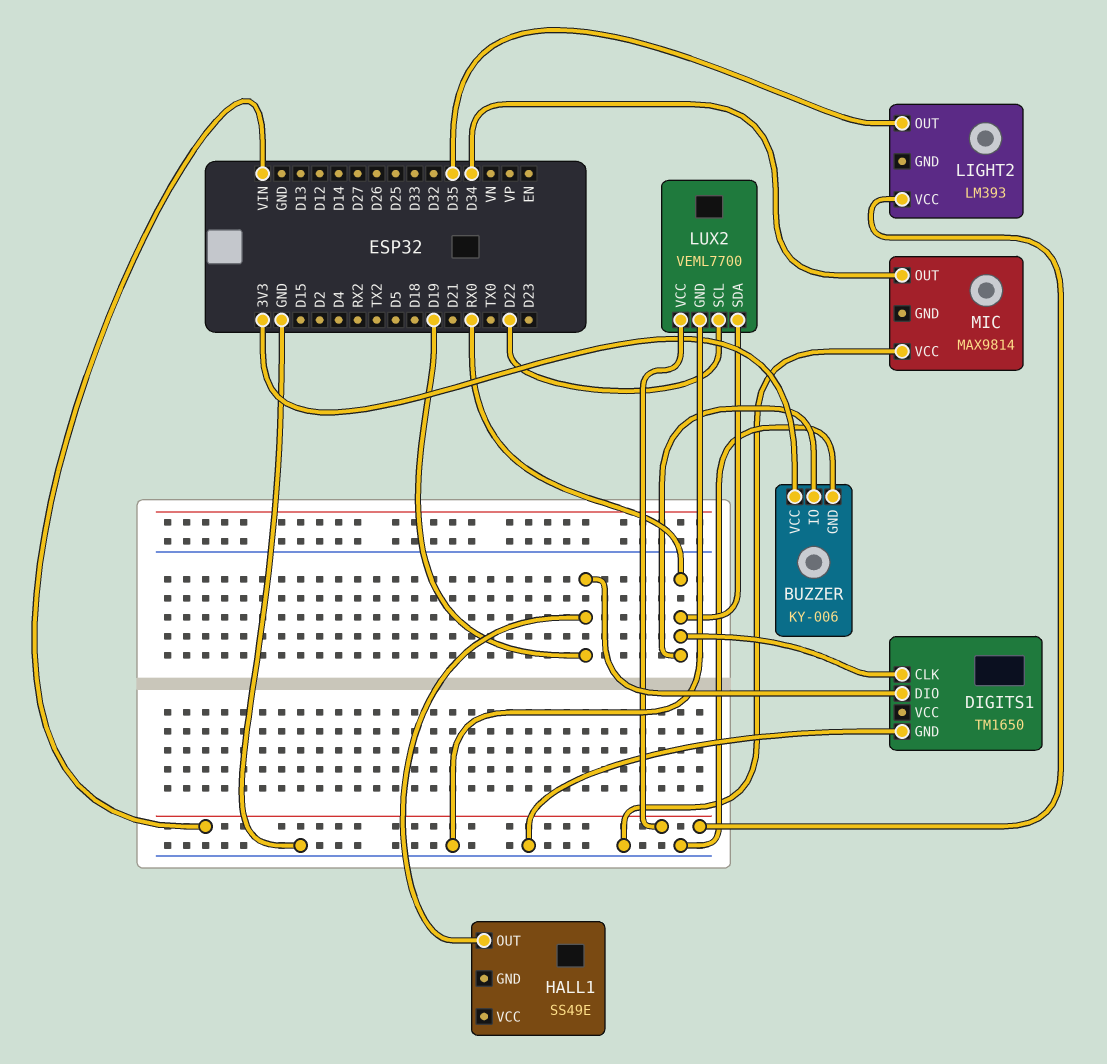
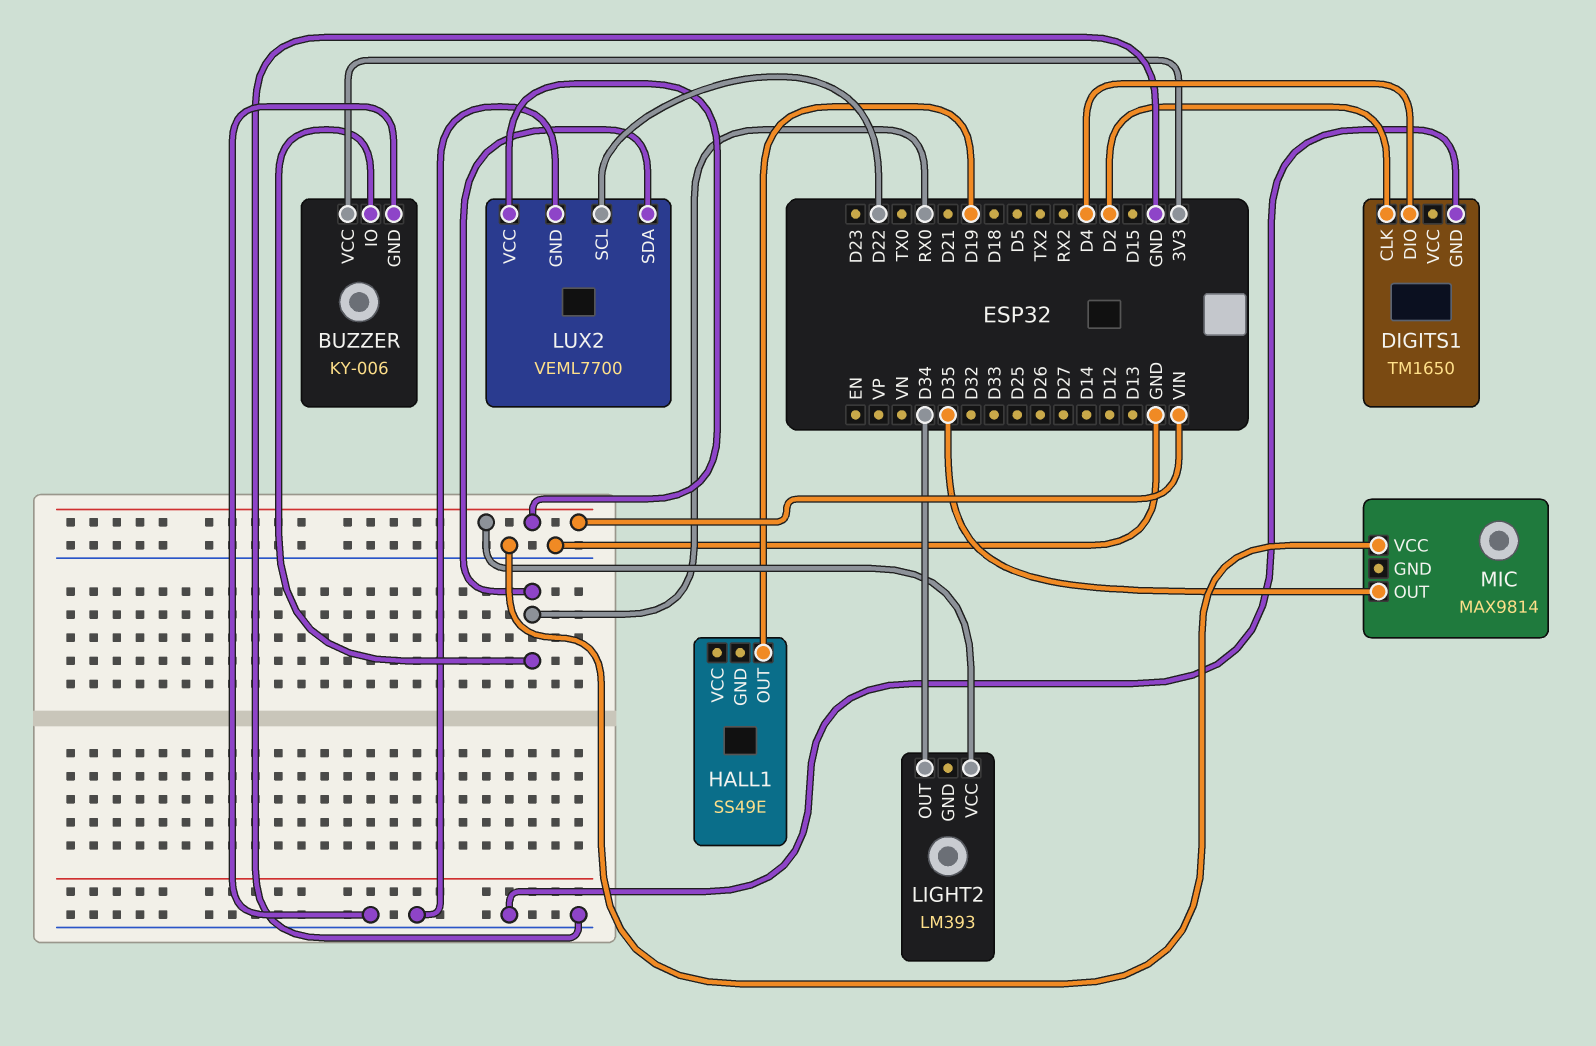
DIGITS1 pin CLK: RX0 -> D2
DIGITS1 pin DIO: D19 -> D4
LIGHT2 pin OUT: D35 -> D34
MIC pin OUT: D34 -> D35

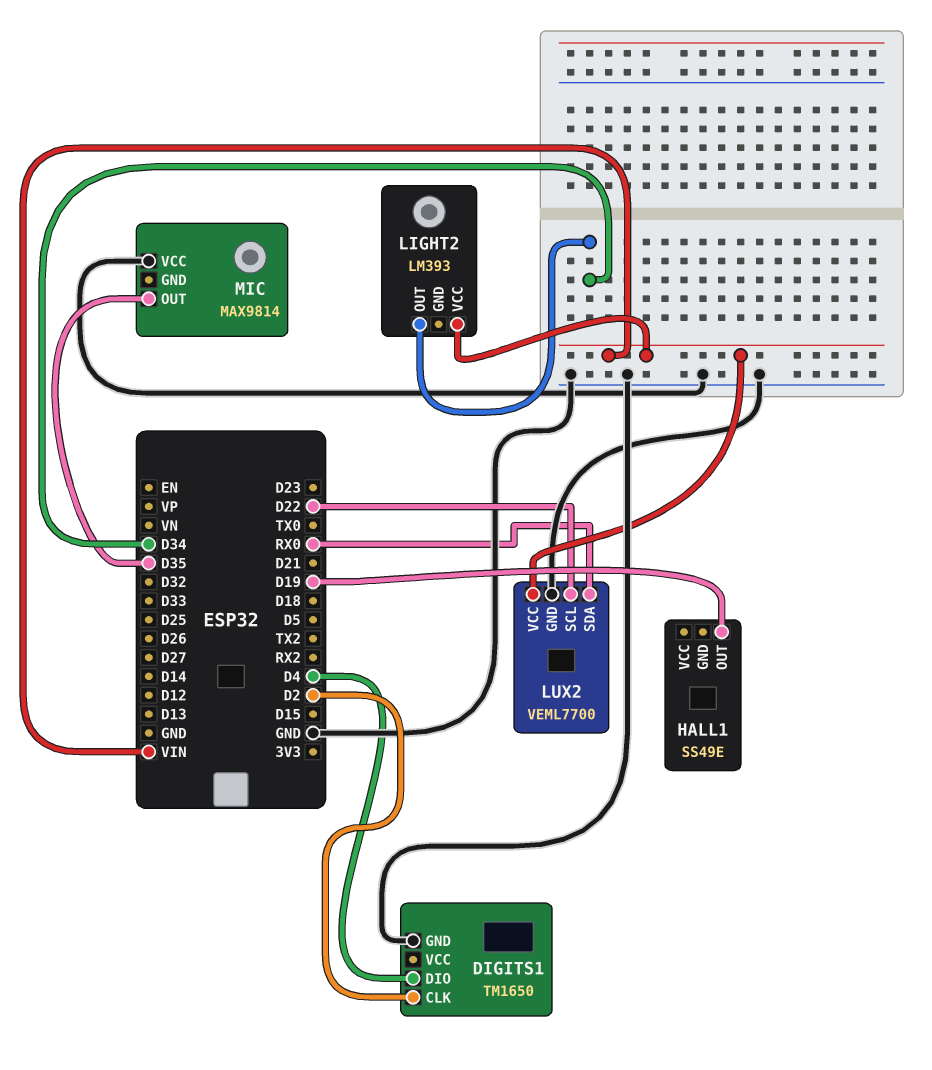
BUZZER: KY-006 -> none
BUZZER pin GND: GND -> none
BUZZER pin IO: RX0 -> none
BUZZER pin VCC: 3V3 -> none

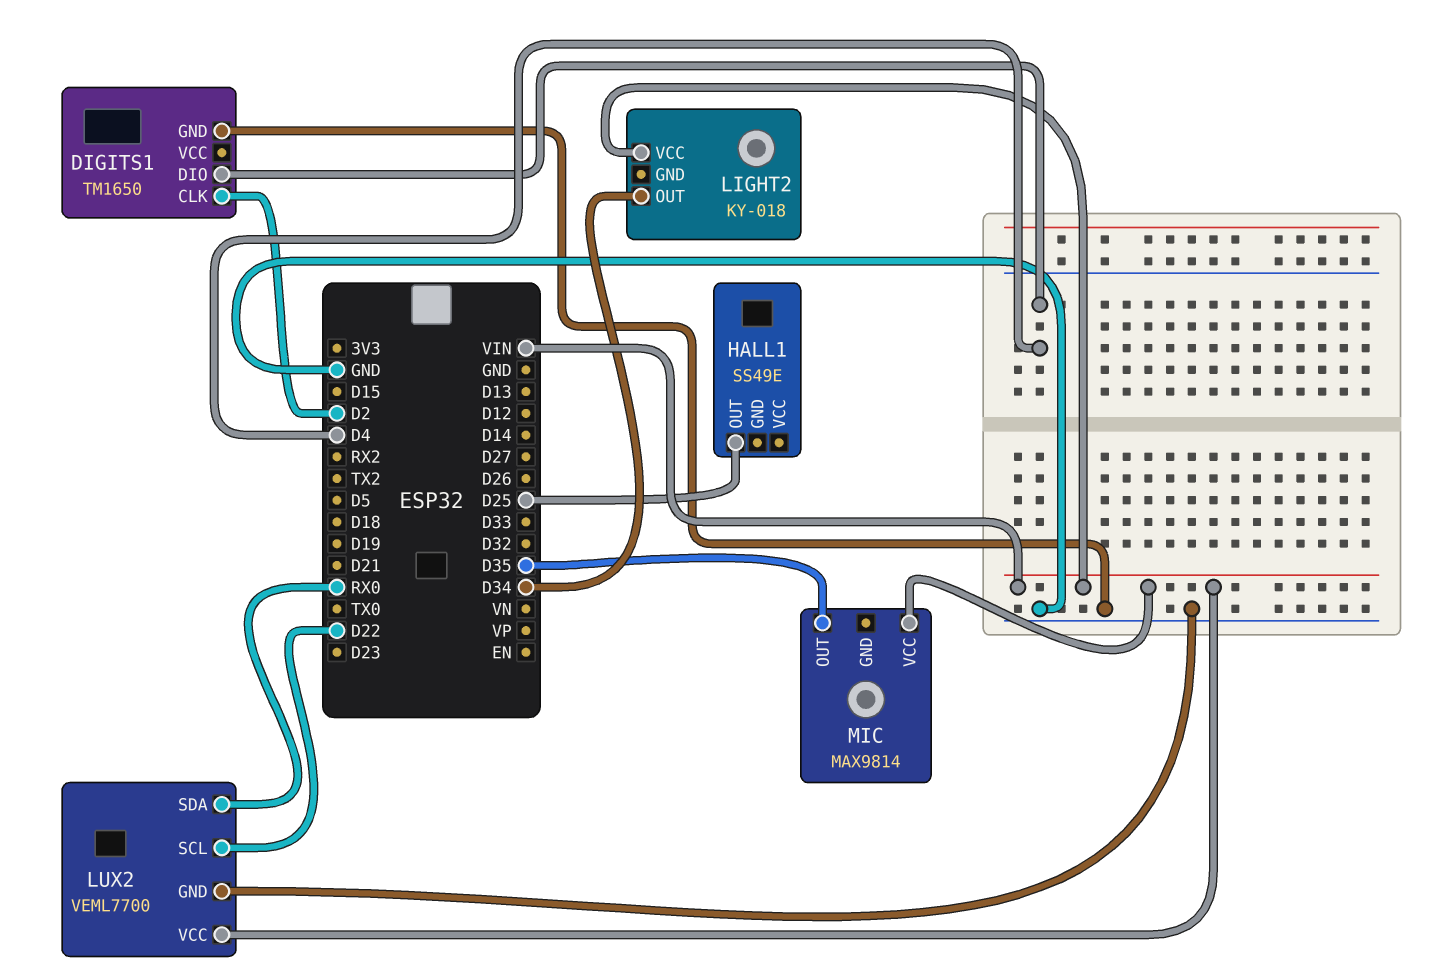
HALL1 pin OUT: D19 -> D25
LIGHT2: LM393 -> KY-018
MIC pin VCC: GND -> VIN

